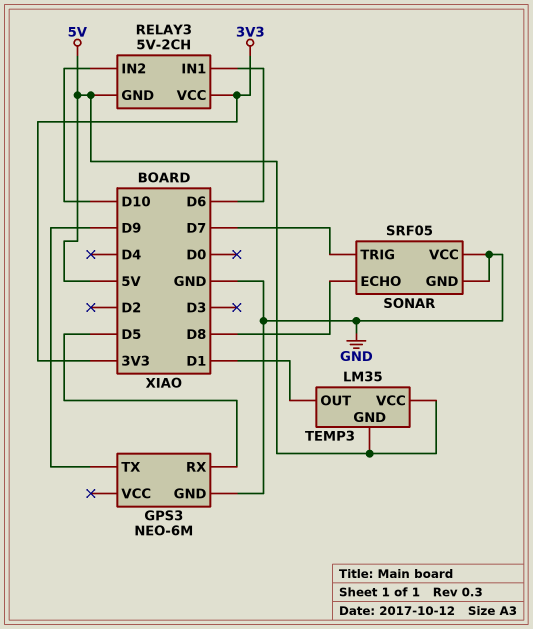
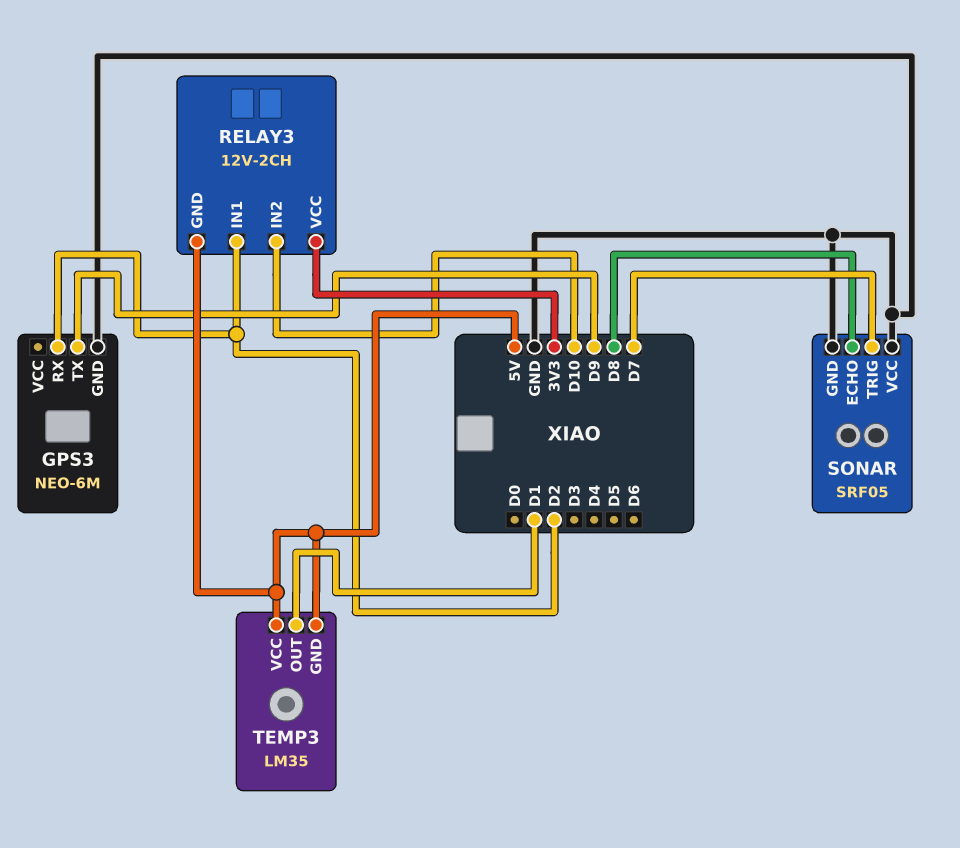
GPS3 pin RX: D5 -> D2
RELAY3: 5V-2CH -> 12V-2CH
RELAY3 pin IN1: D6 -> D2

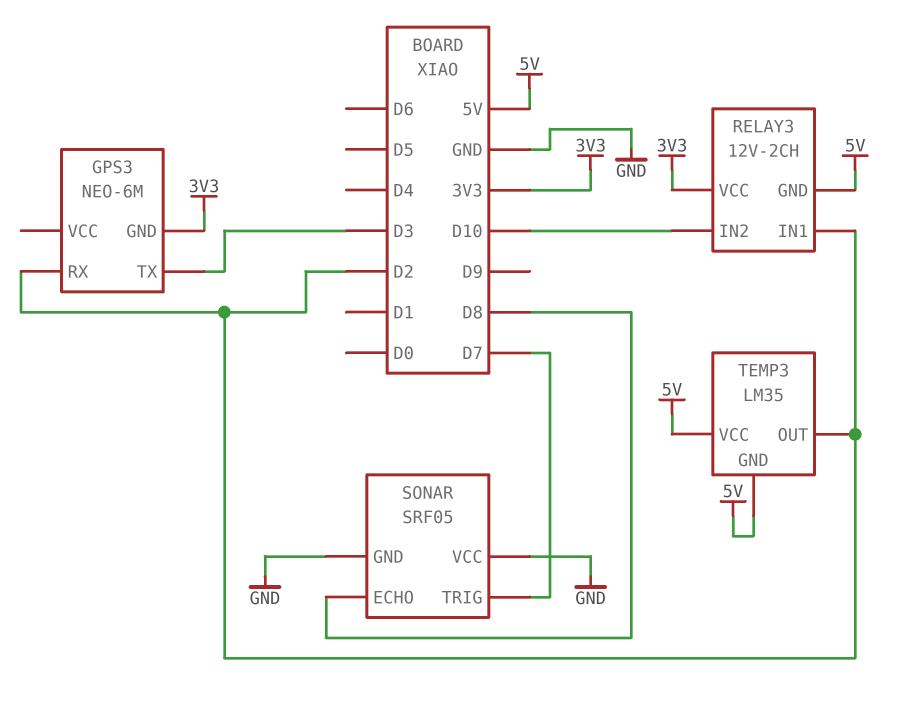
GPS3 pin GND: GND -> 3V3
GPS3 pin TX: D9 -> D3
TEMP3 pin OUT: D1 -> D2

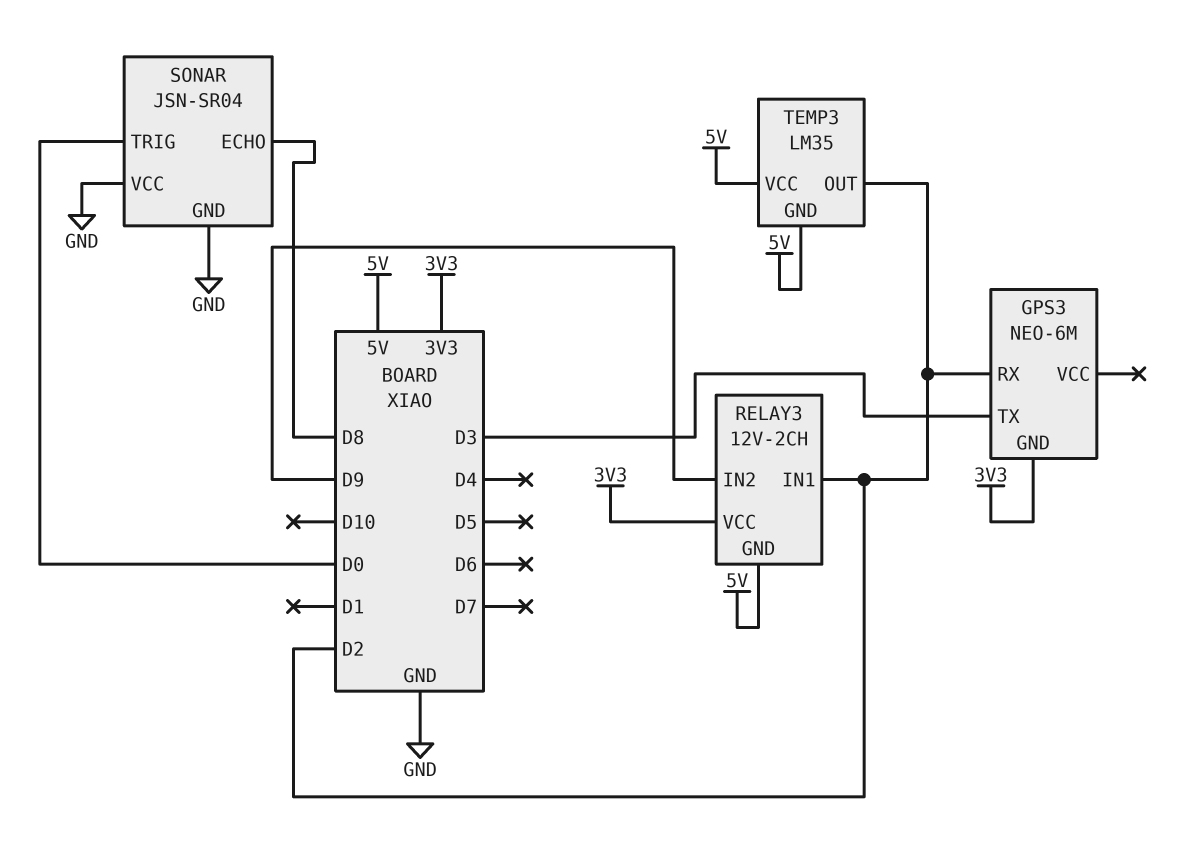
RELAY3 pin IN2: D10 -> D9
SONAR: SRF05 -> JSN-SR04
SONAR pin TRIG: D7 -> D0

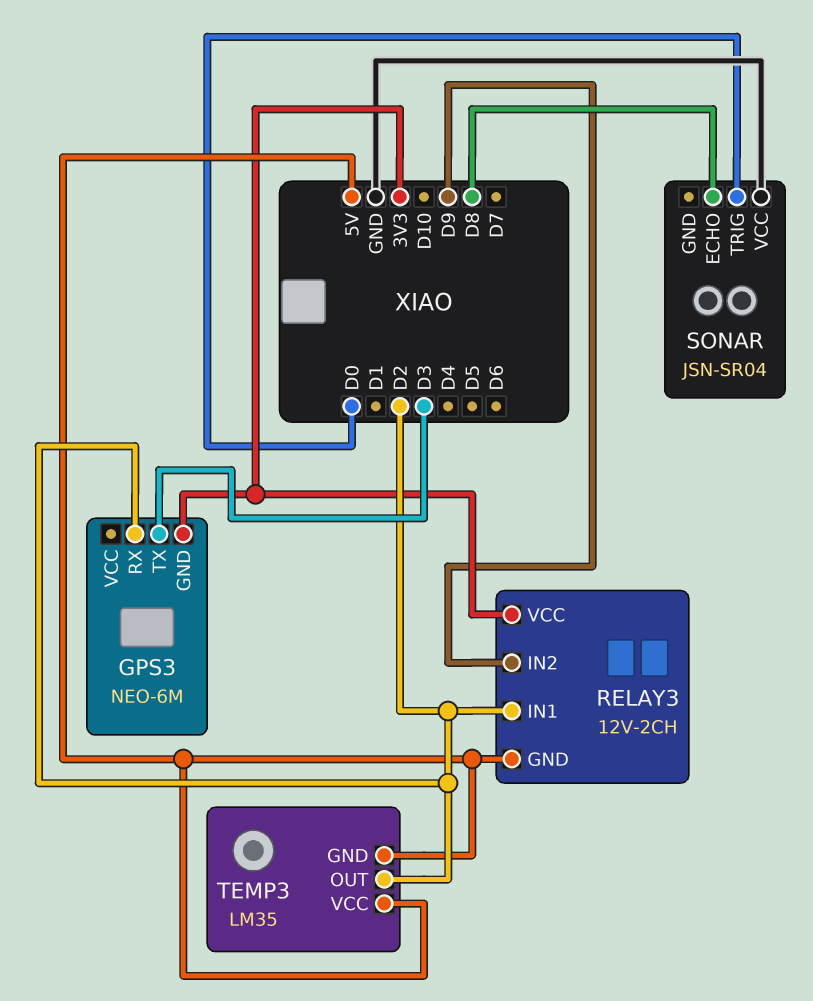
SONAR pin GND: GND -> none

